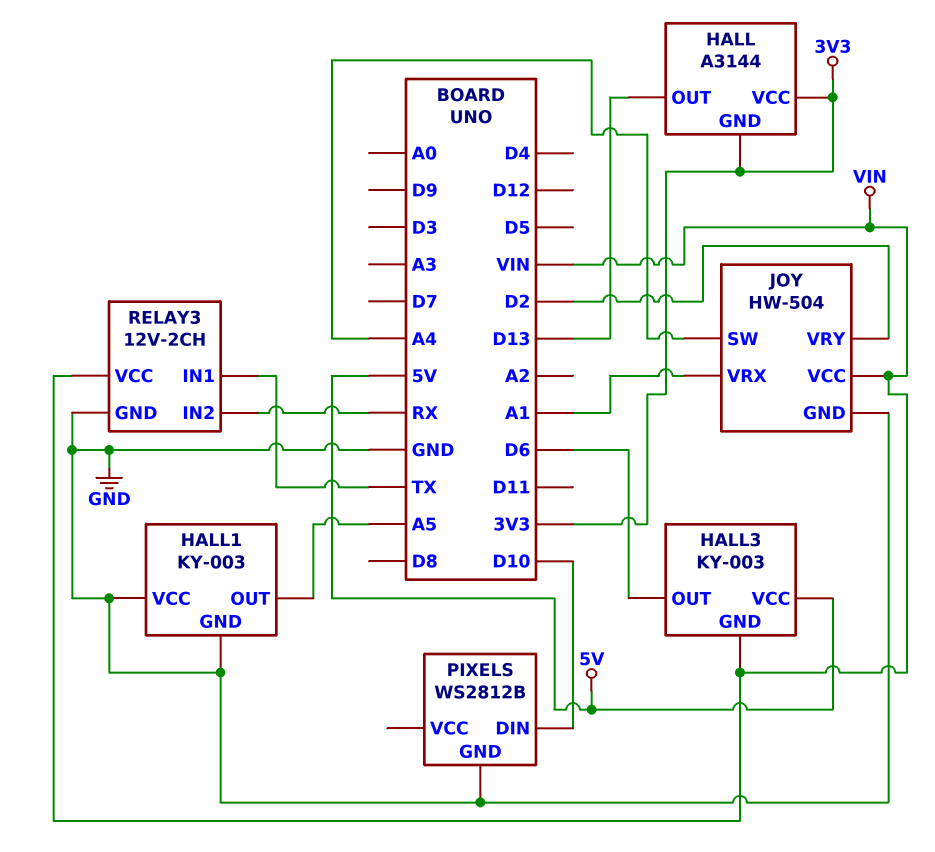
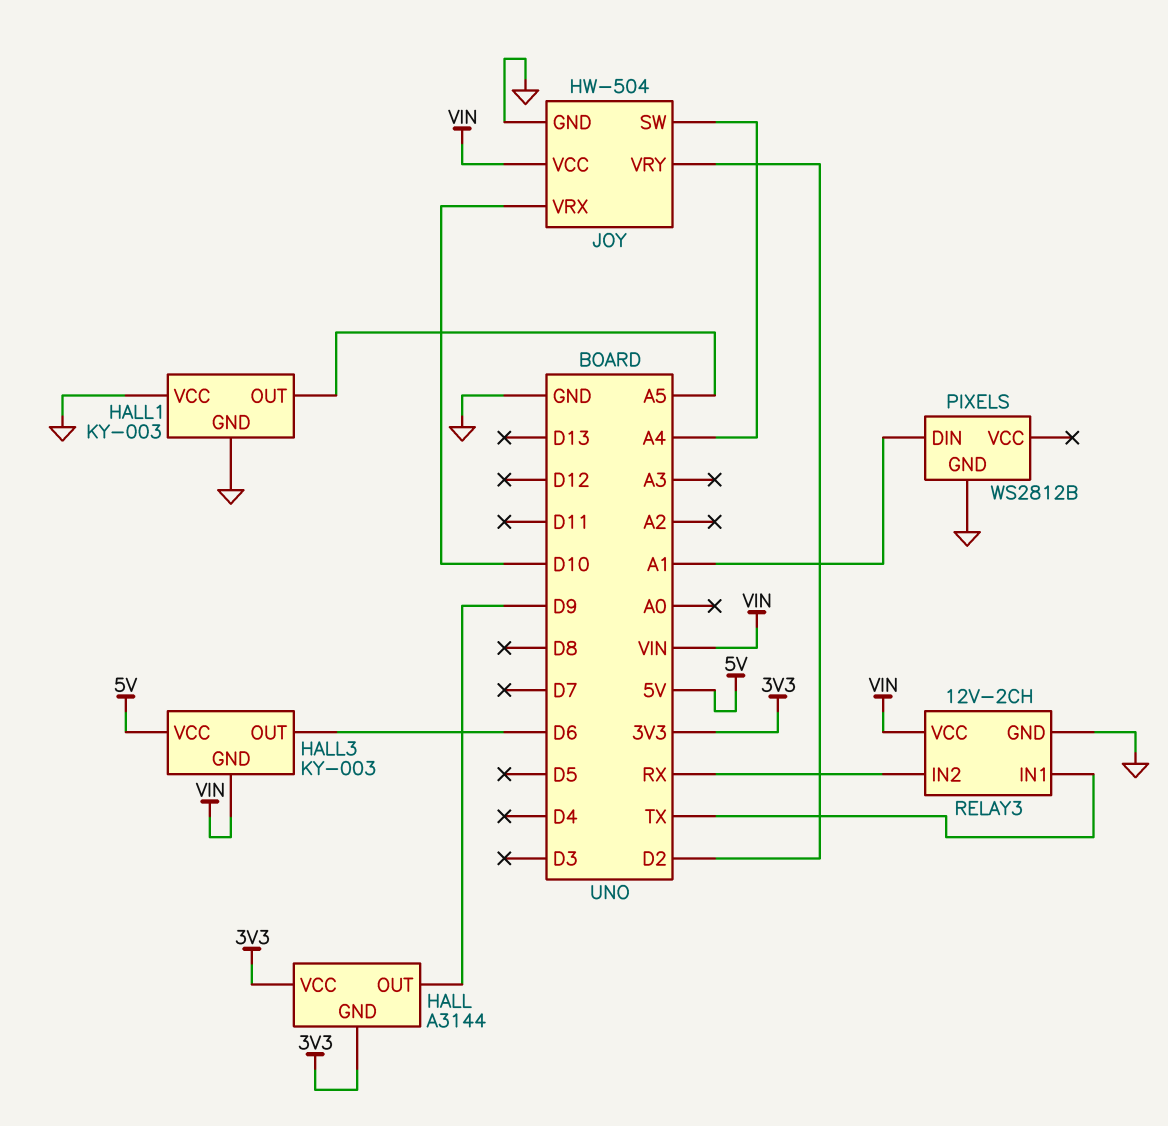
HALL pin OUT: D13 -> D9
JOY pin VRX: A1 -> D10
PIXELS pin DIN: D10 -> A1

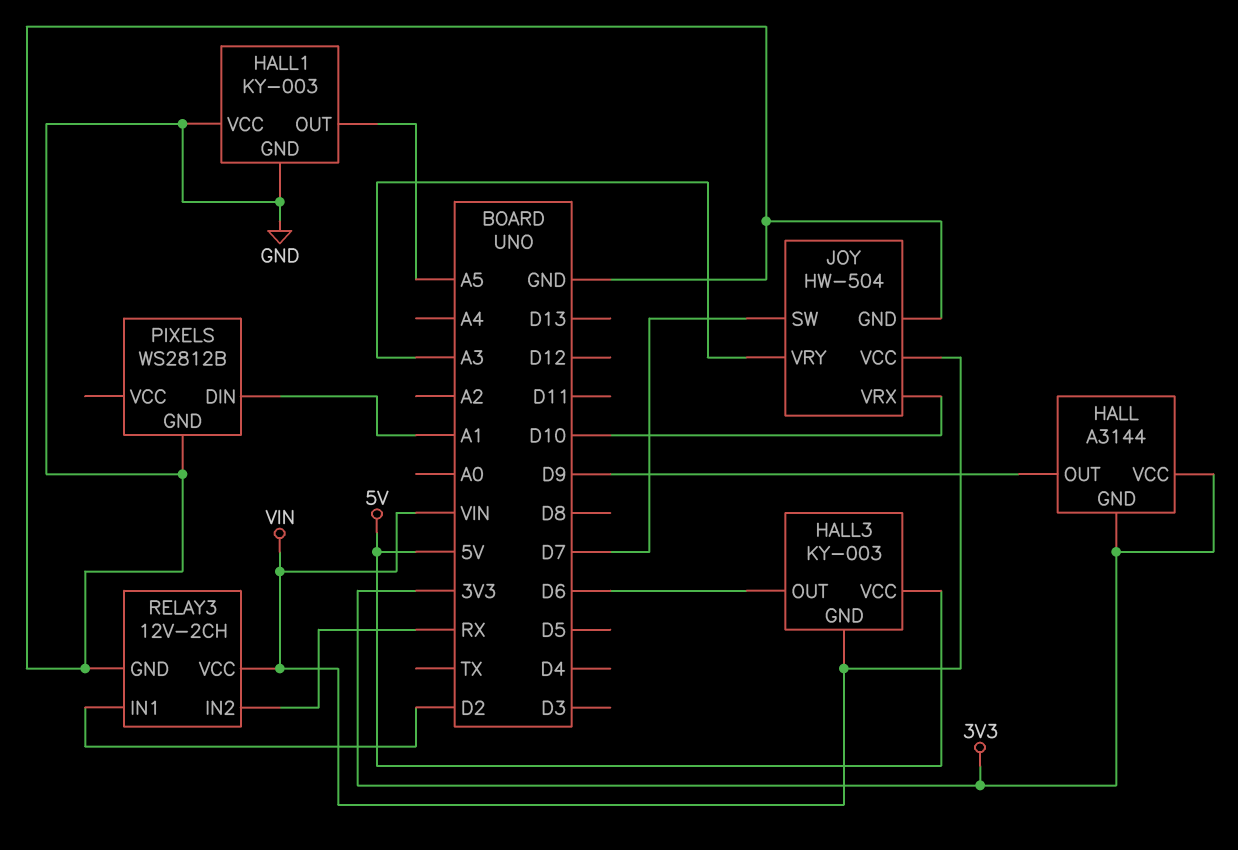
JOY pin SW: A4 -> D7
JOY pin VRY: D2 -> A3
RELAY3 pin IN1: TX -> D2

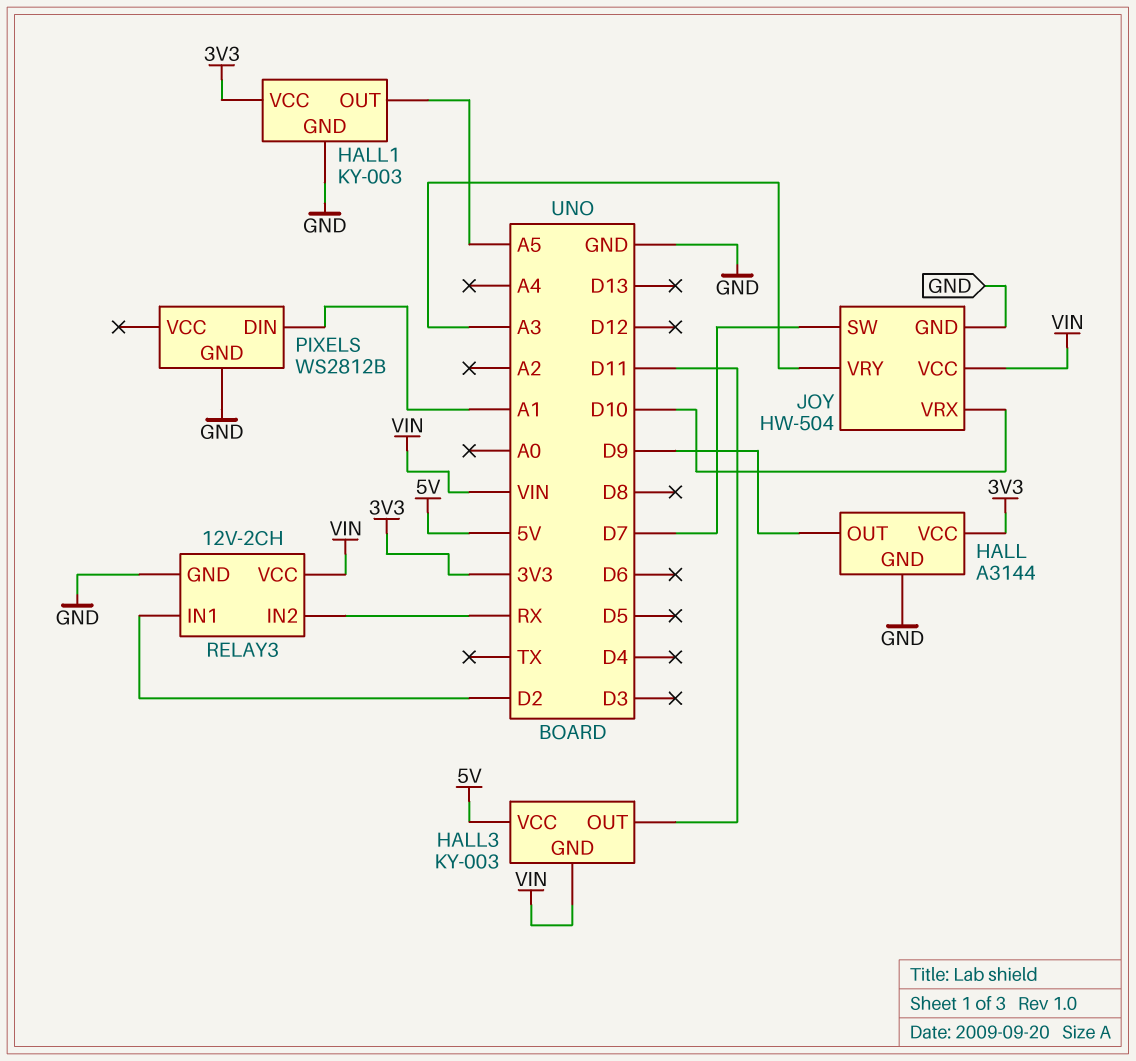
HALL pin GND: 3V3 -> GND
HALL1 pin VCC: GND -> 3V3
HALL3 pin OUT: D6 -> D11

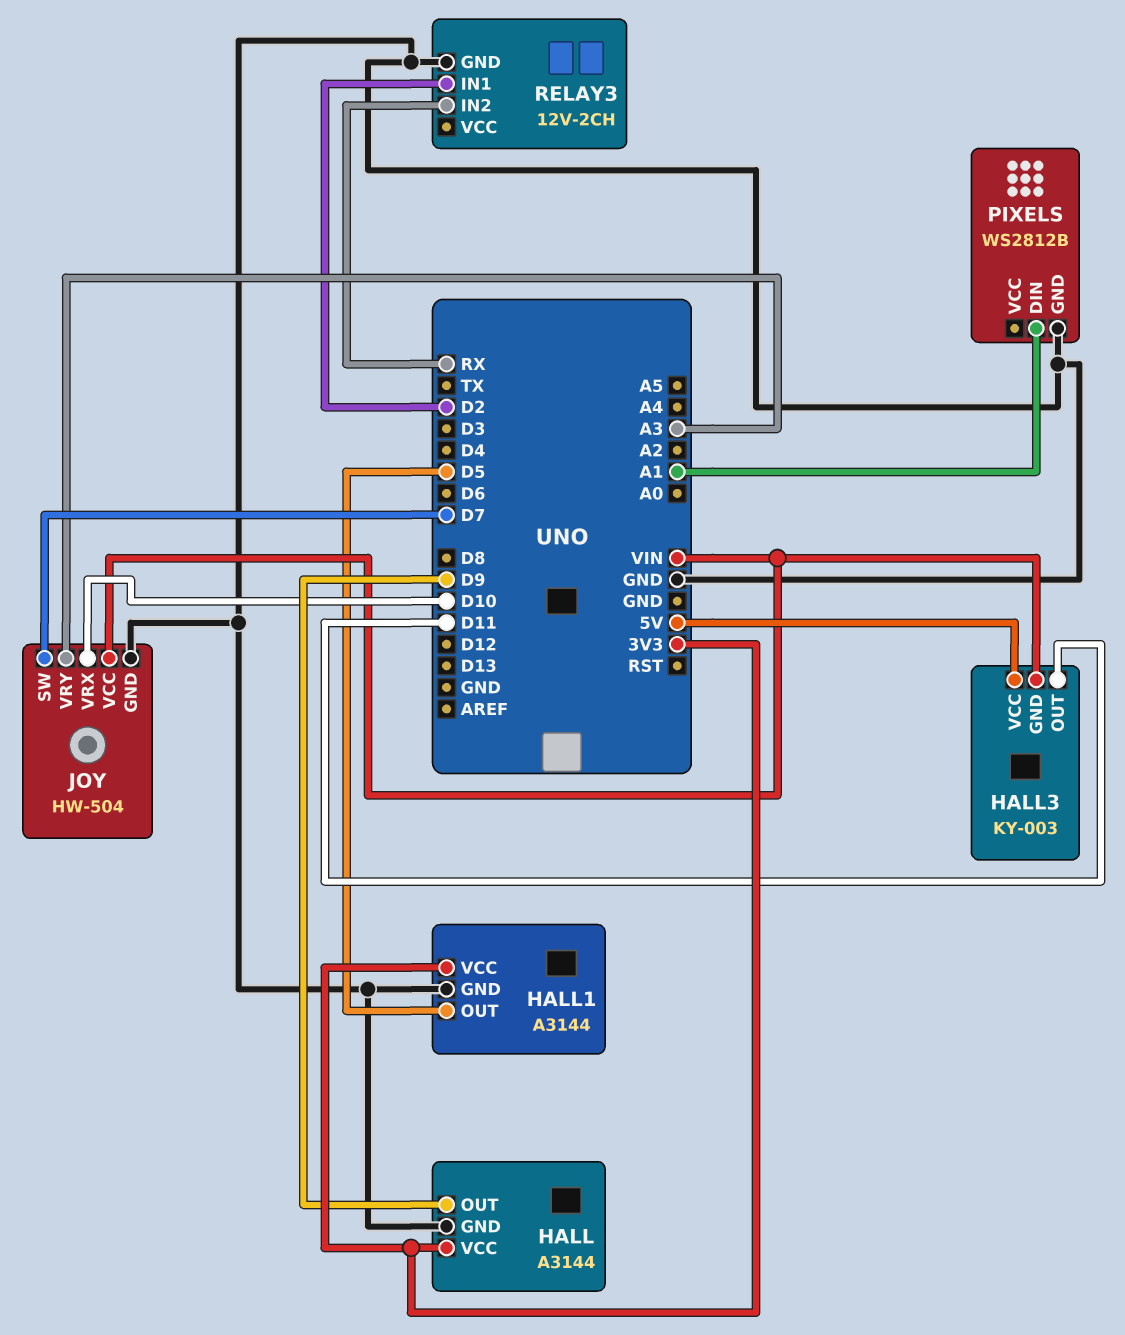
HALL1: KY-003 -> A3144
HALL1 pin OUT: A5 -> D5
RELAY3 pin VCC: VIN -> none

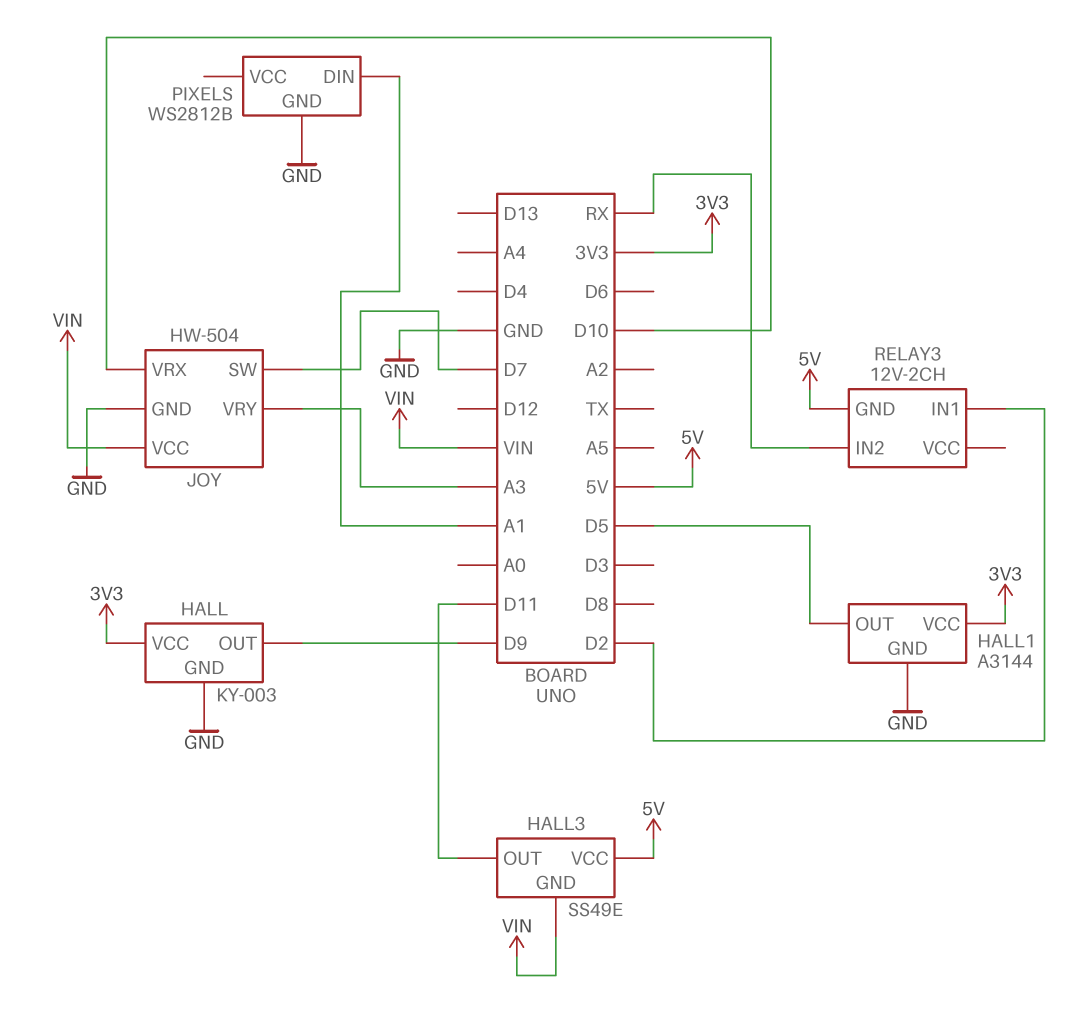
HALL: A3144 -> KY-003
HALL3: KY-003 -> SS49E
RELAY3 pin GND: GND -> 5V

